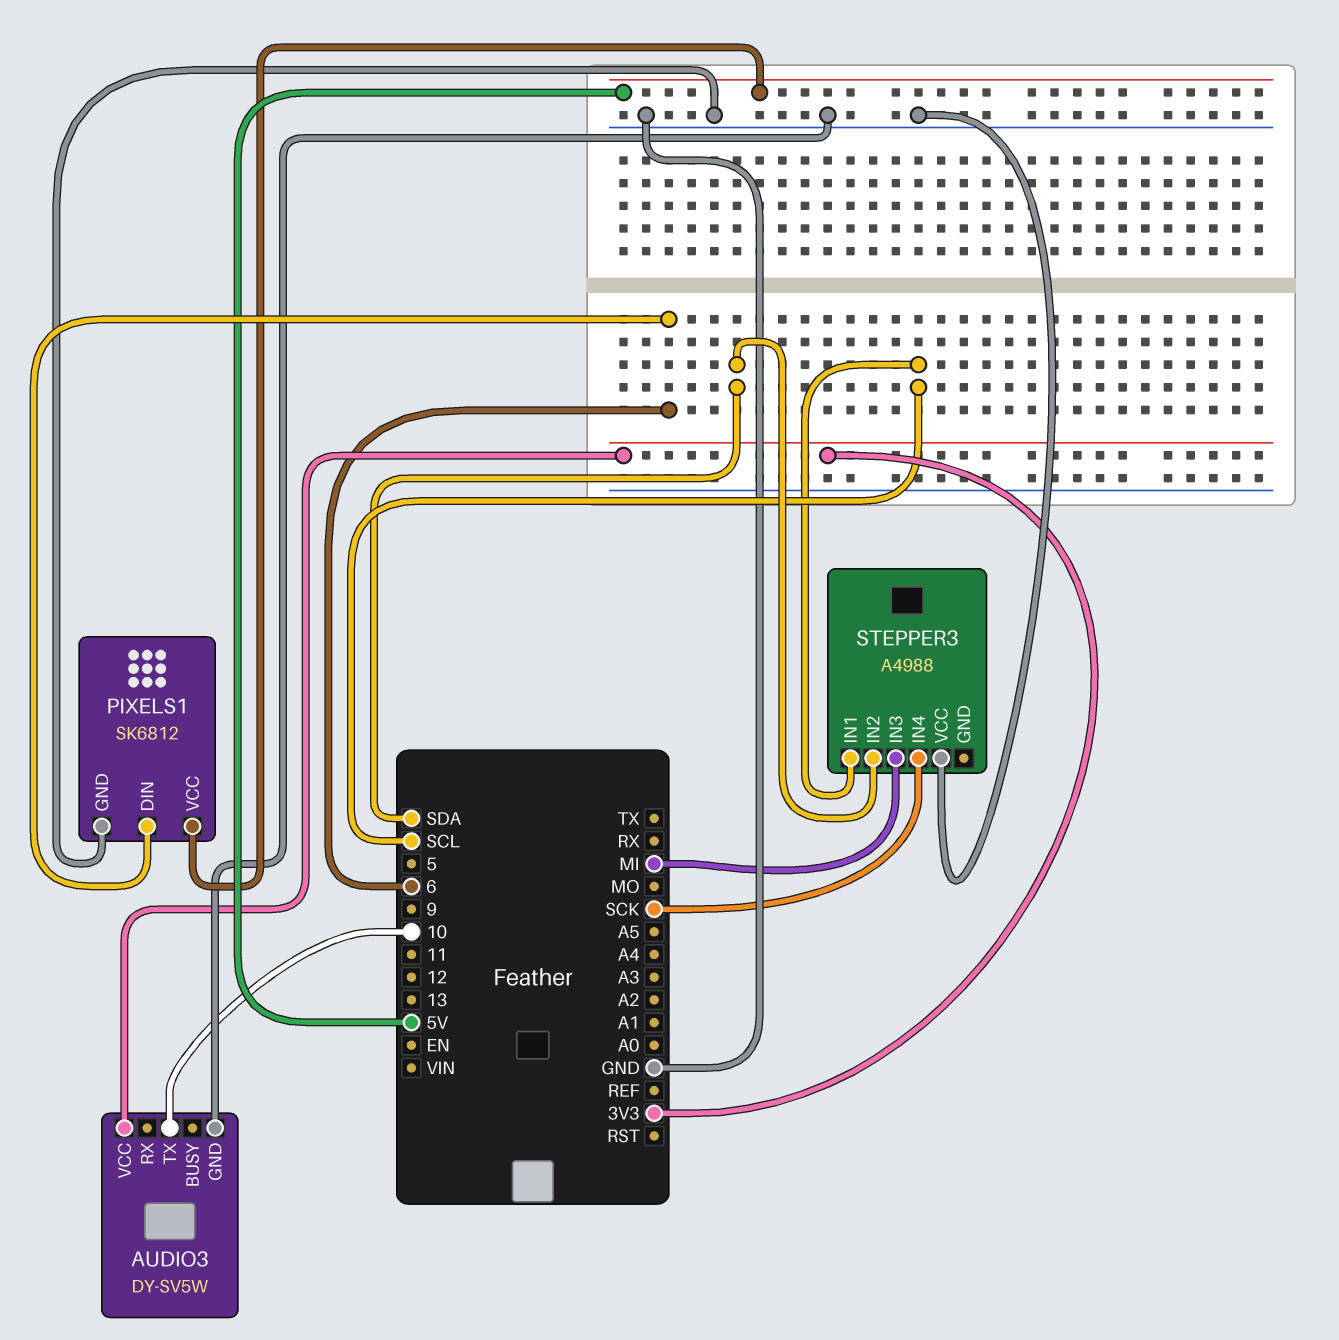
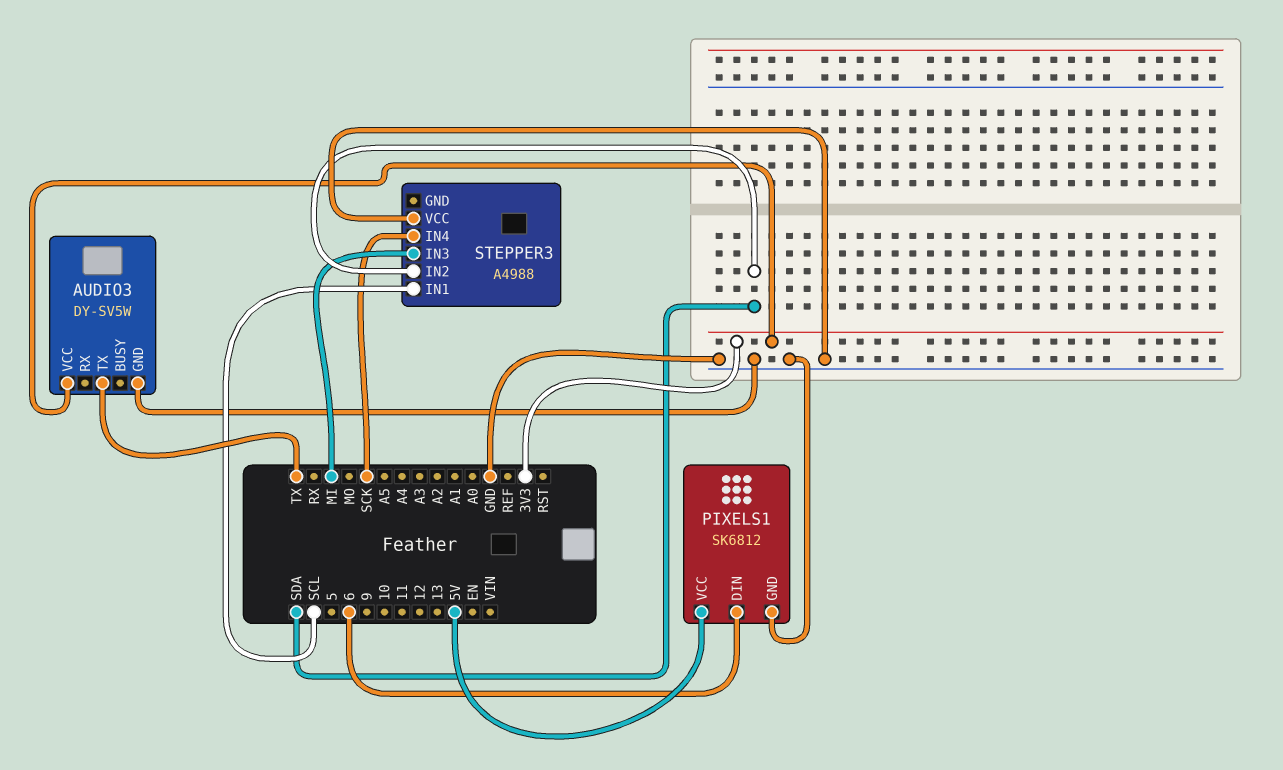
AUDIO3 pin TX: 10 -> TX

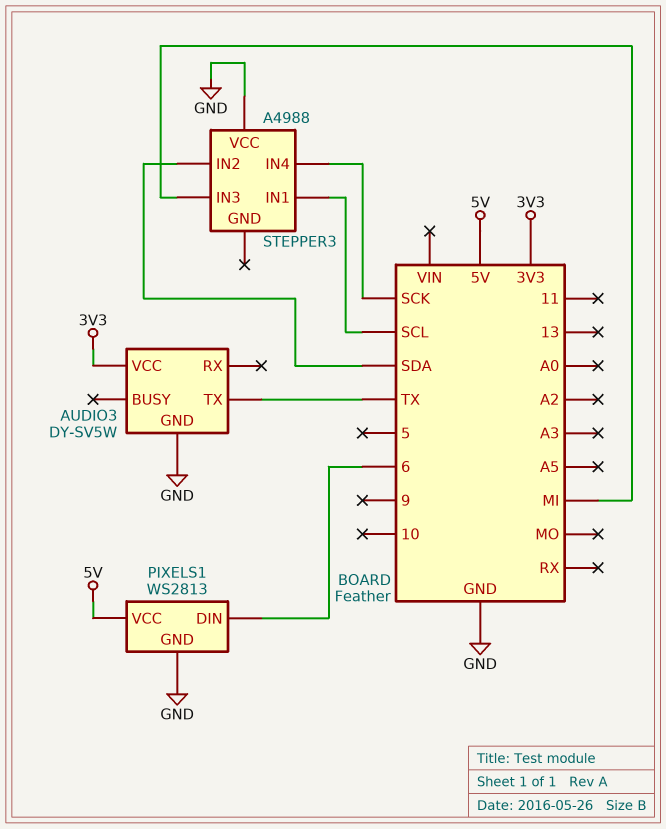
PIXELS1: SK6812 -> WS2813

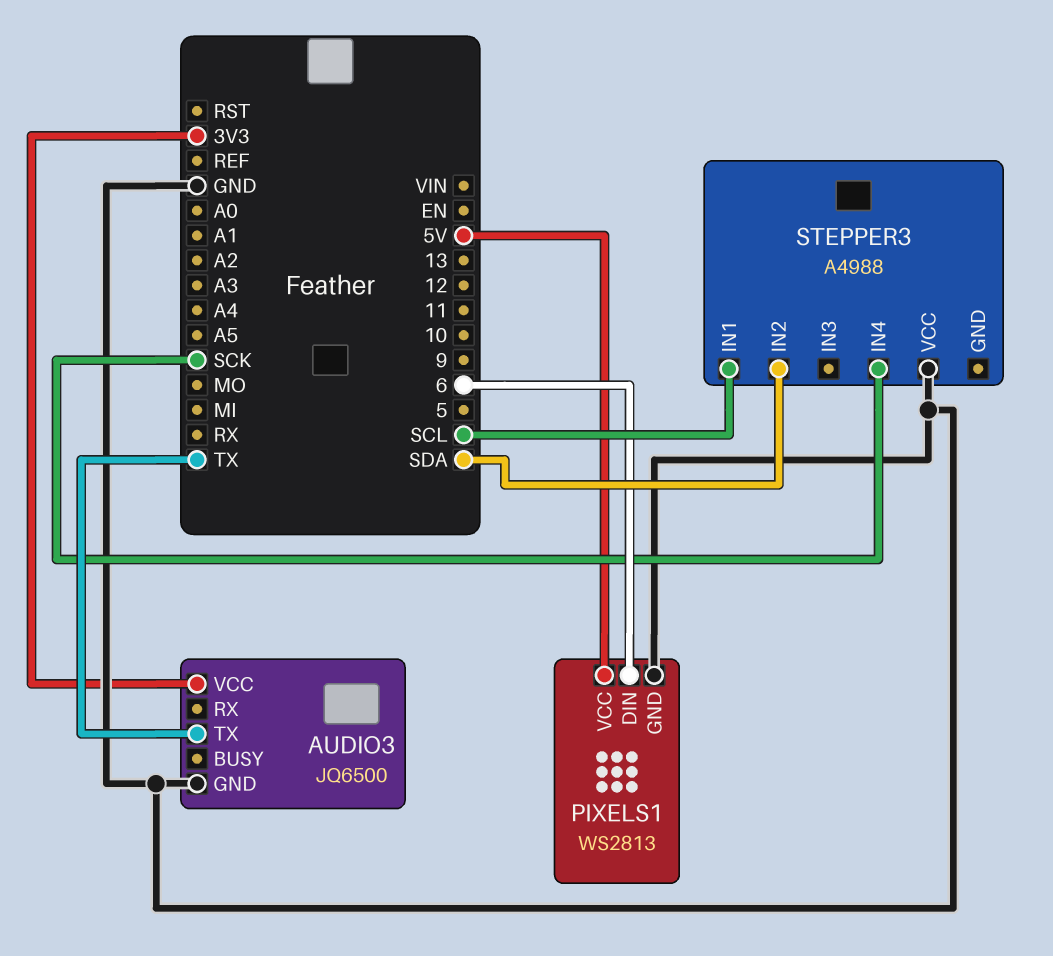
AUDIO3: DY-SV5W -> JQ6500
STEPPER3 pin IN3: MI -> none

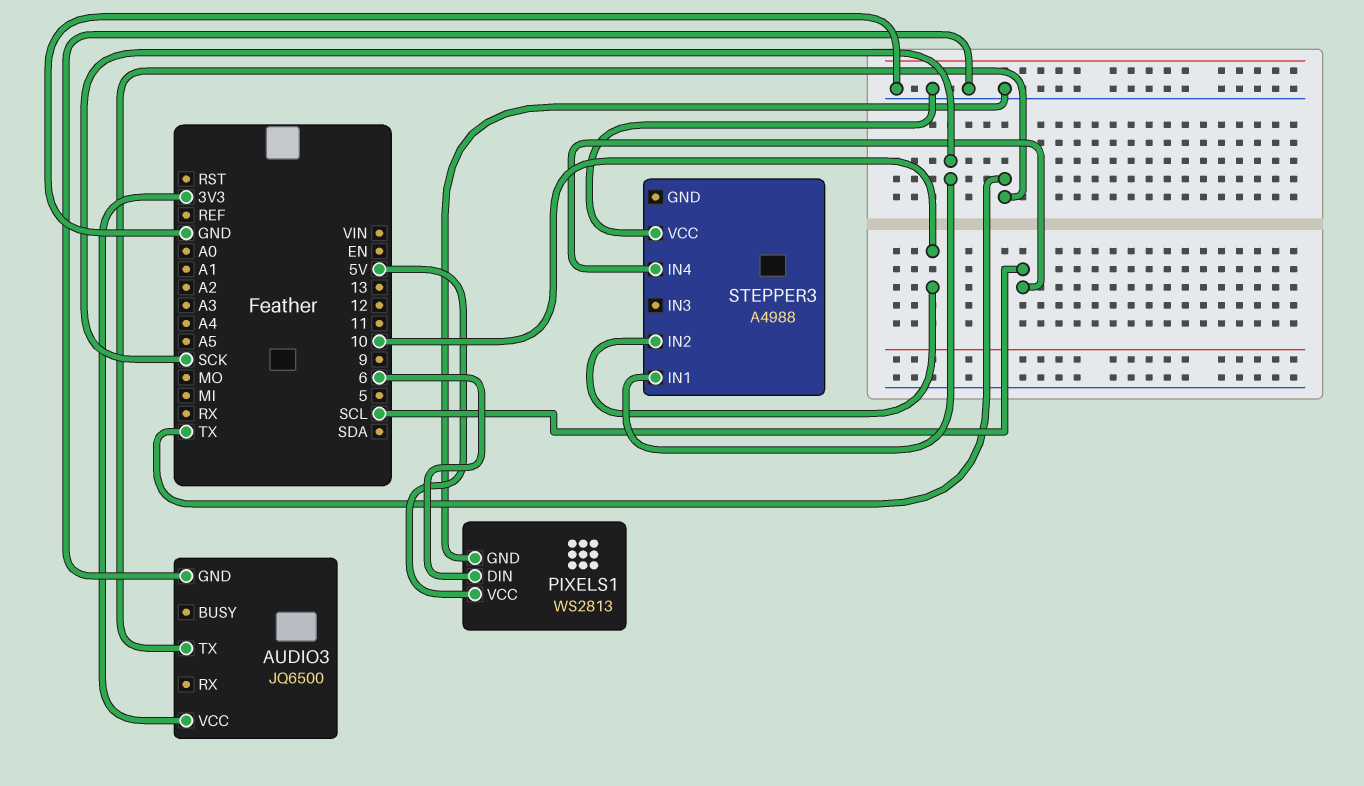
STEPPER3 pin IN1: SCL -> SCK
STEPPER3 pin IN2: SDA -> 10
STEPPER3 pin IN4: SCK -> SCL

